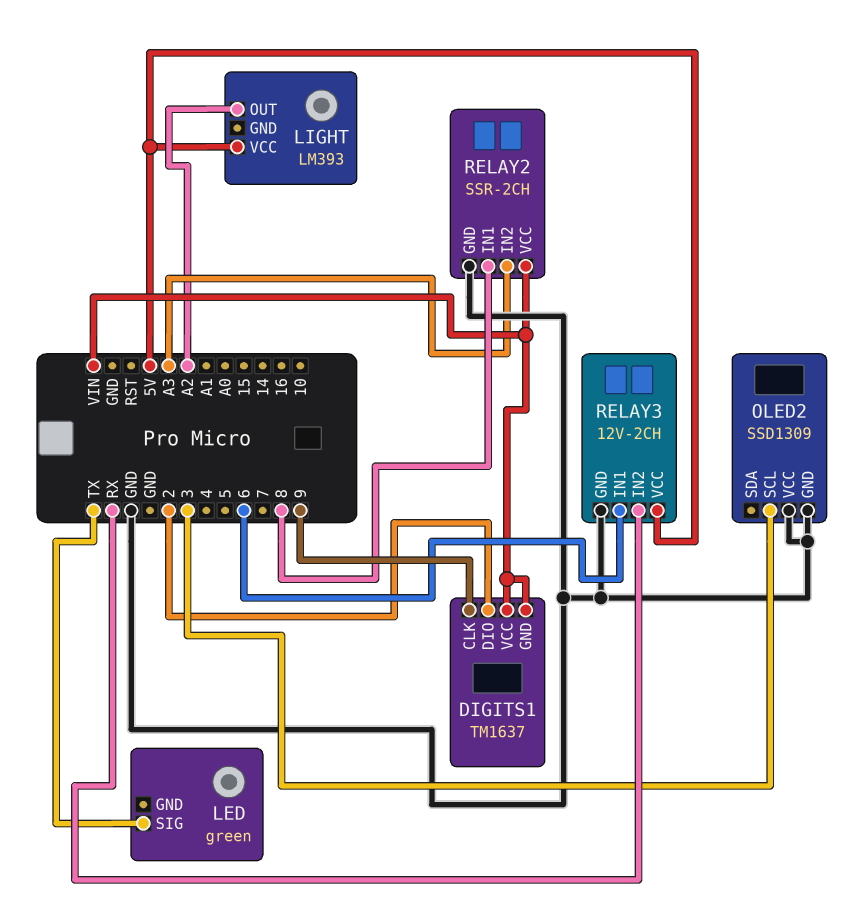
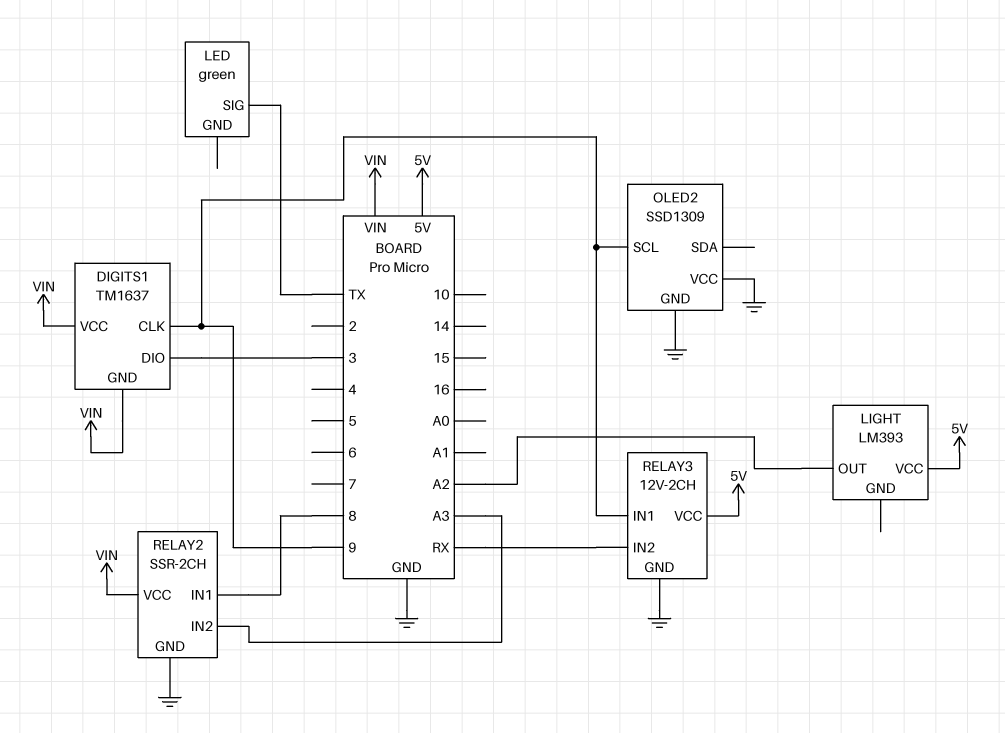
DIGITS1 pin DIO: 2 -> 3
OLED2 pin SCL: 3 -> 9
RELAY3 pin IN1: 6 -> 9

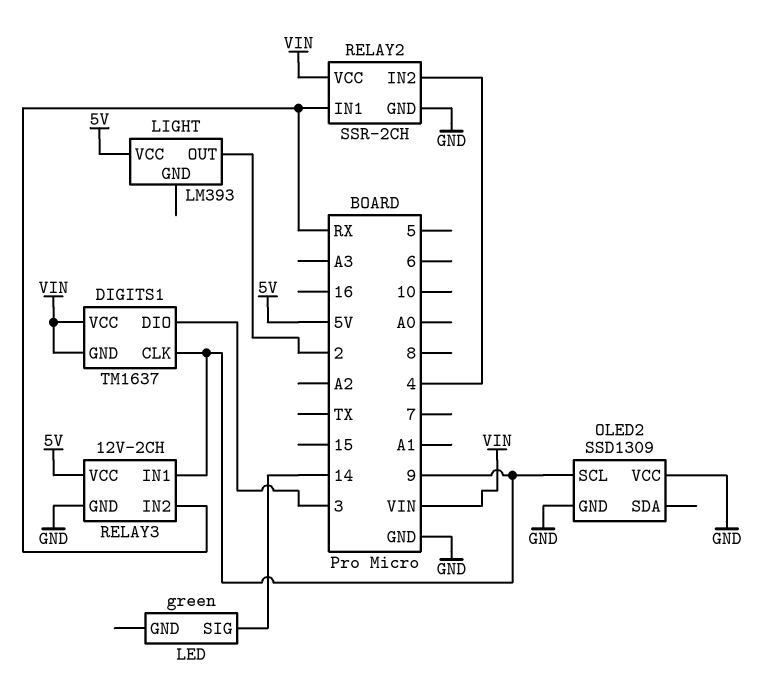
LED pin SIG: TX -> 14
LIGHT pin OUT: A2 -> 2
RELAY2 pin IN1: 8 -> RX
RELAY2 pin IN2: A3 -> 4

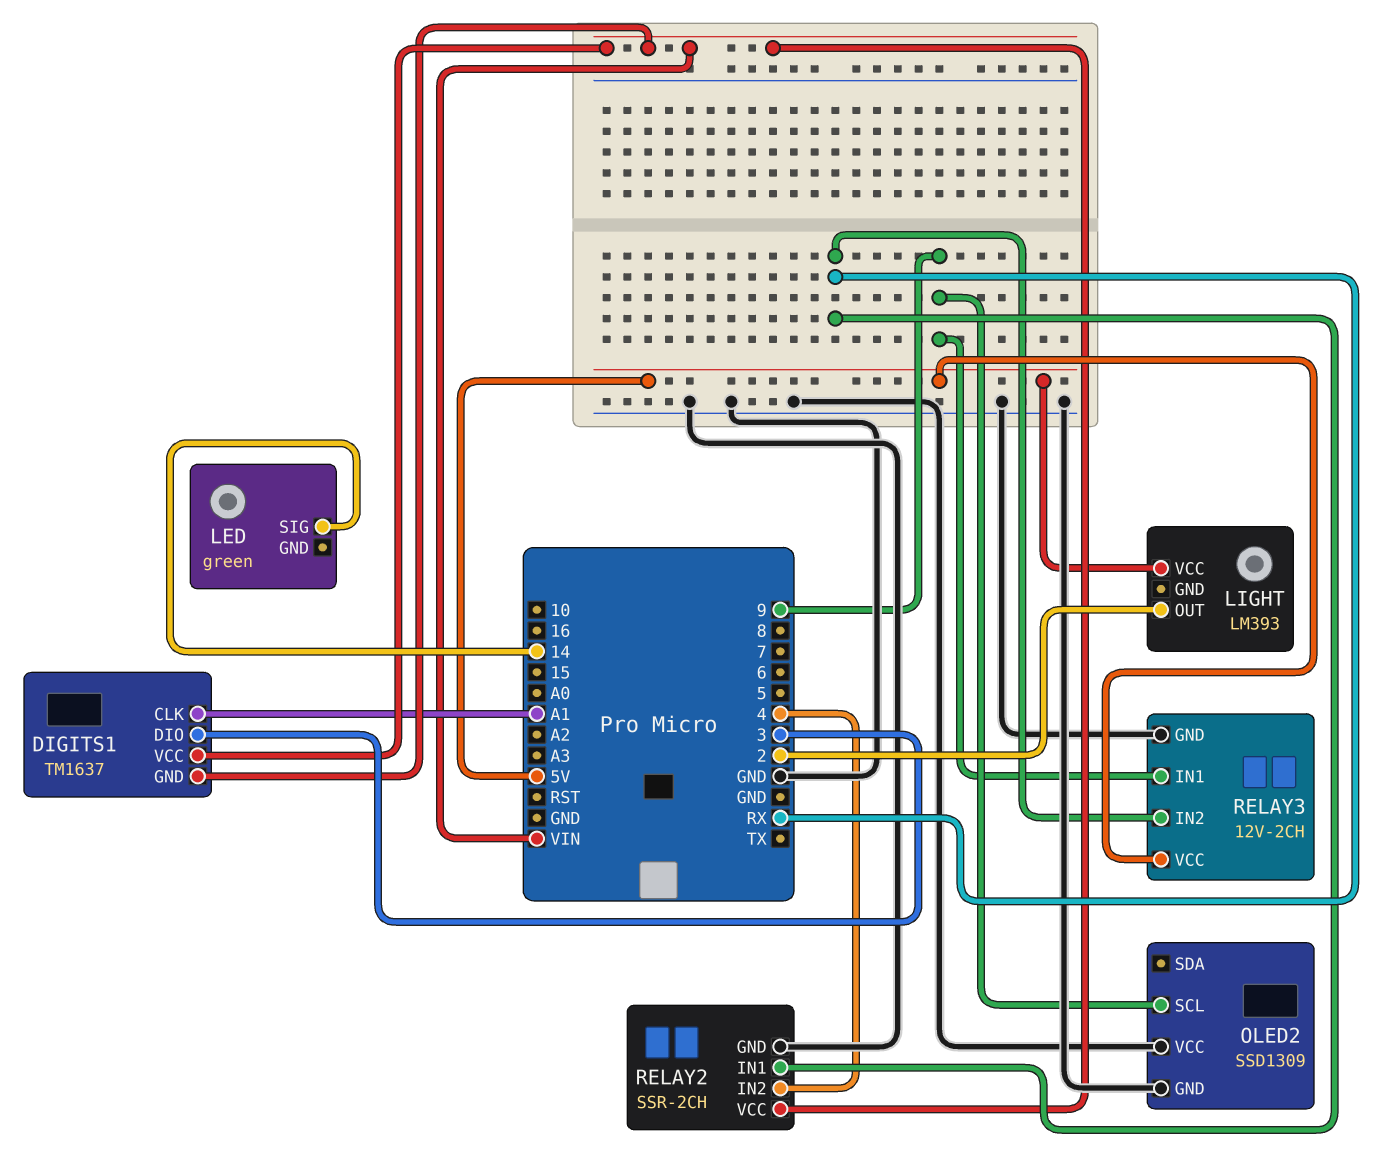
DIGITS1 pin CLK: 9 -> A1

